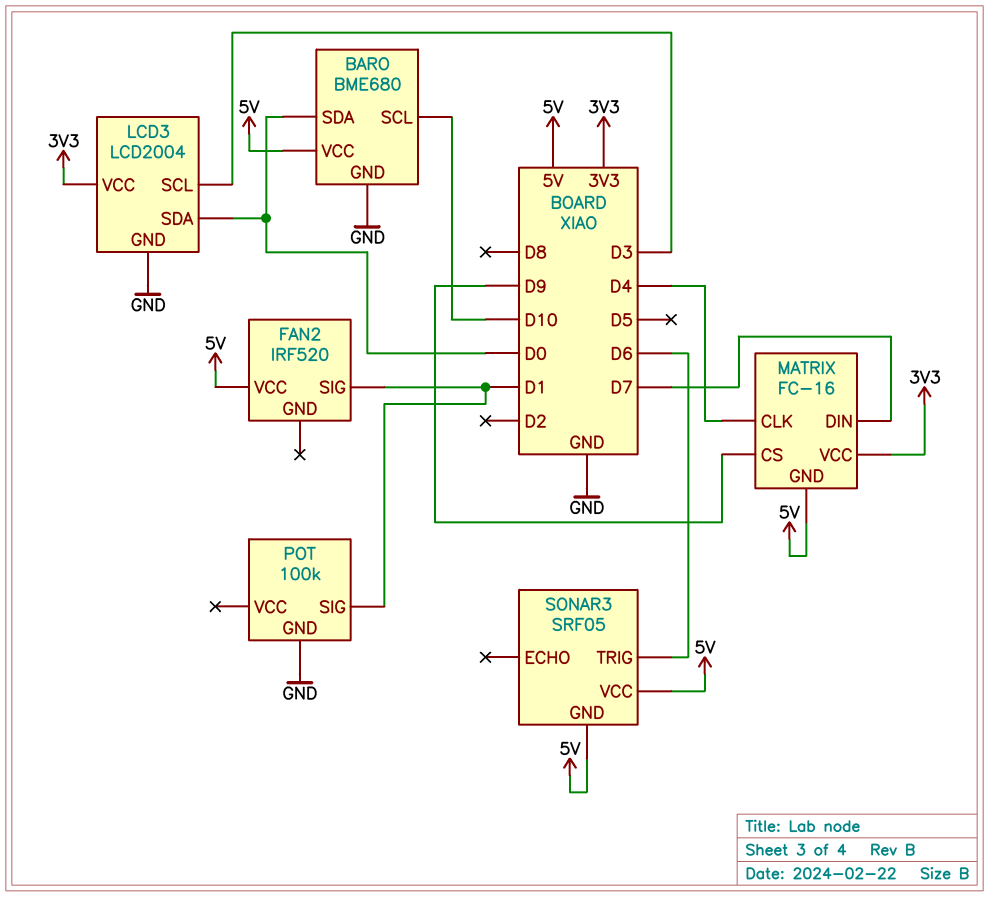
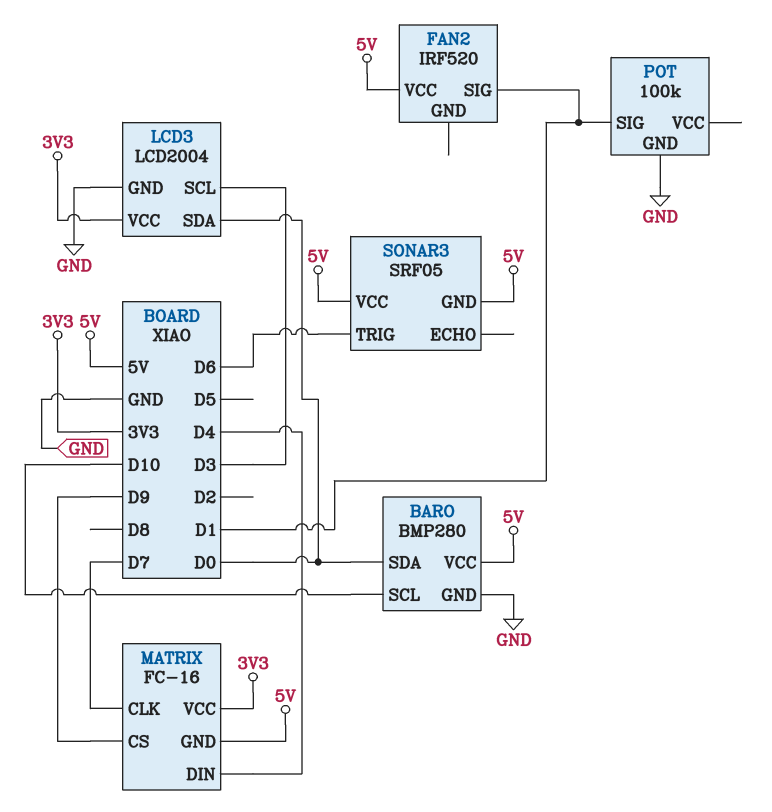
BARO: BME680 -> BMP280
MATRIX pin CLK: D4 -> D7
MATRIX pin DIN: D7 -> D4

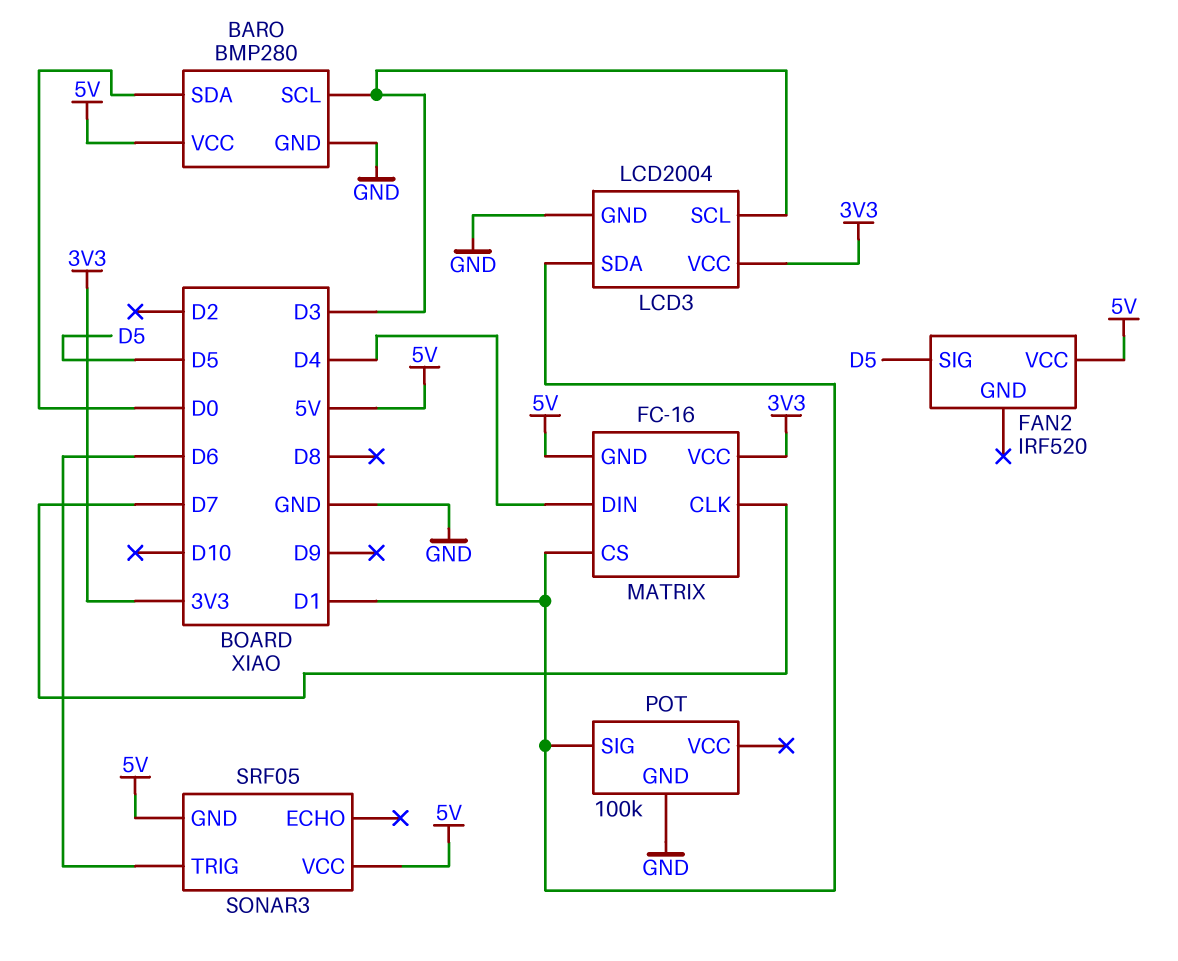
BARO pin SCL: D10 -> D3
FAN2 pin SIG: D1 -> D5
LCD3 pin SDA: D0 -> D1
MATRIX pin CS: D9 -> D1

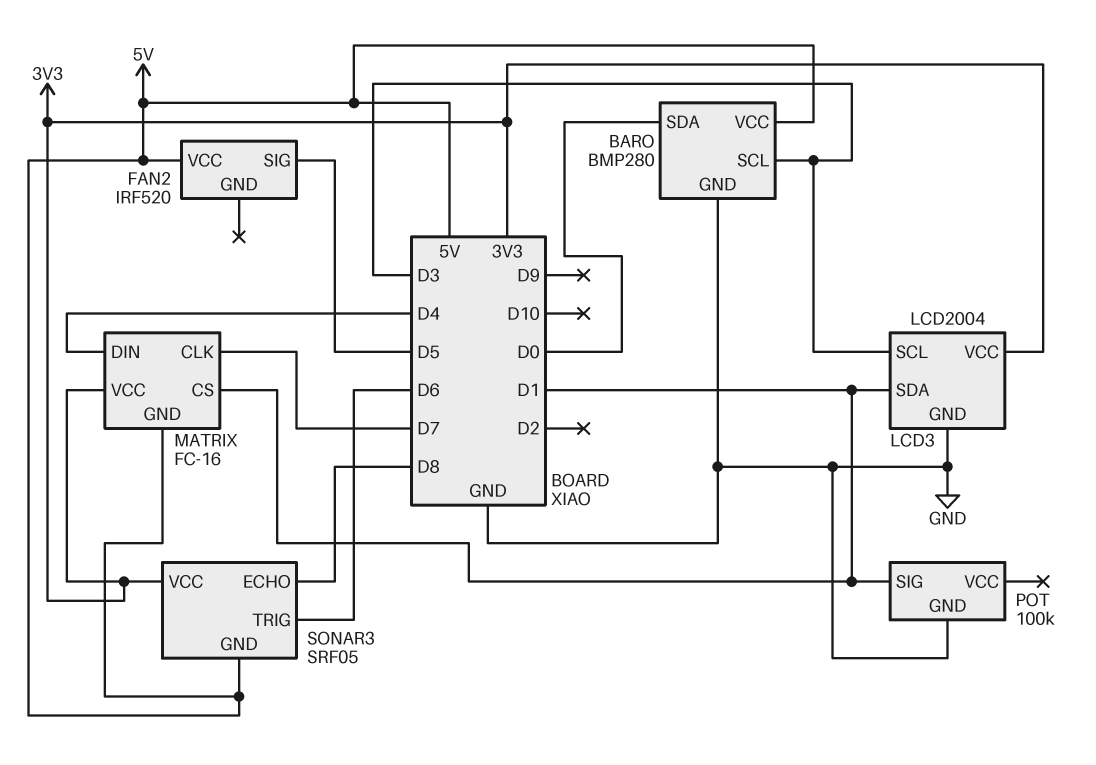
SONAR3 pin ECHO: none -> D8
SONAR3 pin VCC: 5V -> 3V3

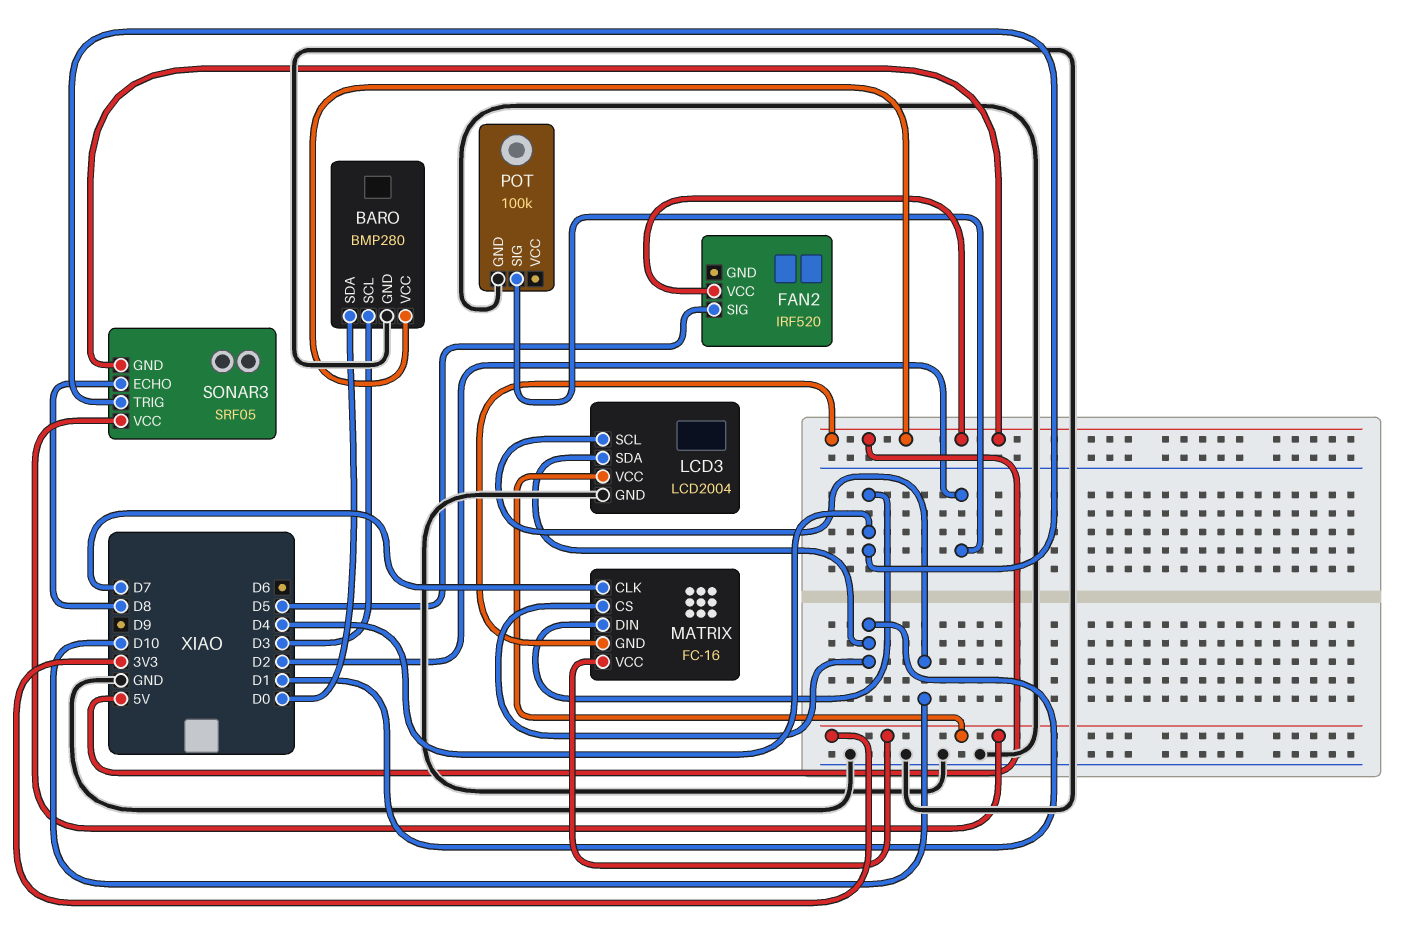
LCD3 pin SCL: D3 -> D10
POT pin SIG: D1 -> D2
SONAR3 pin TRIG: D6 -> D4

